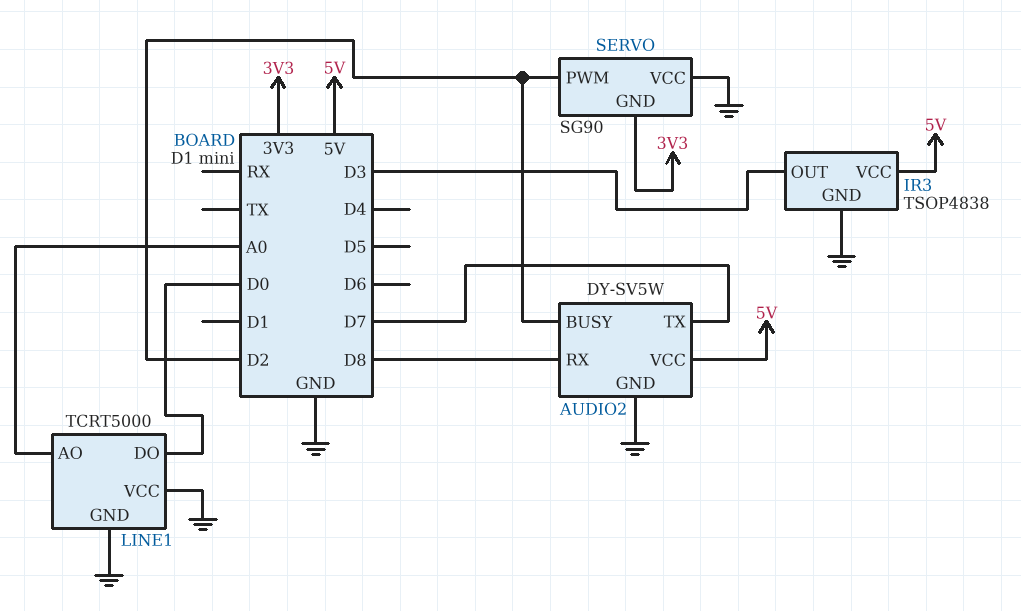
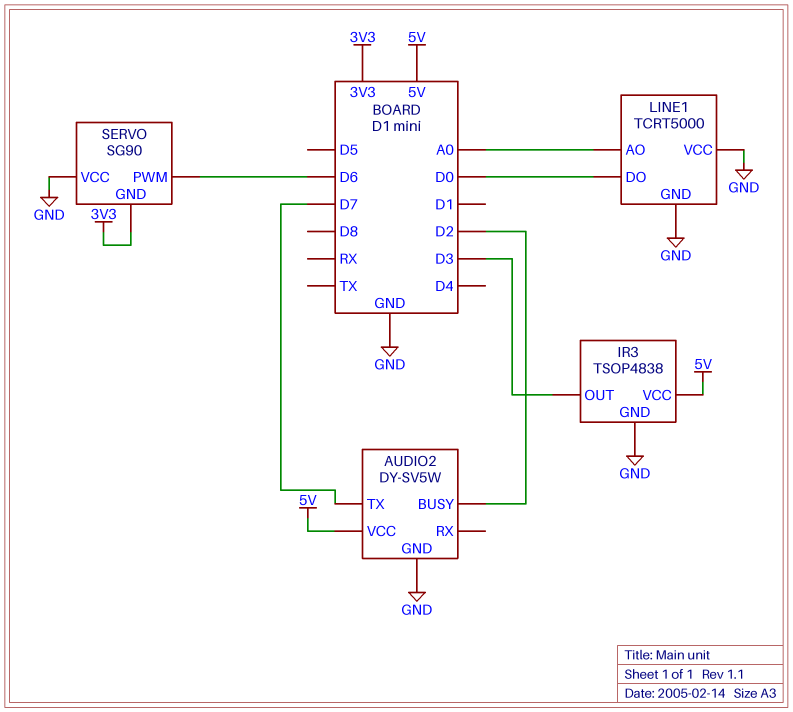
AUDIO2 pin RX: D8 -> none
SERVO pin PWM: D2 -> D6

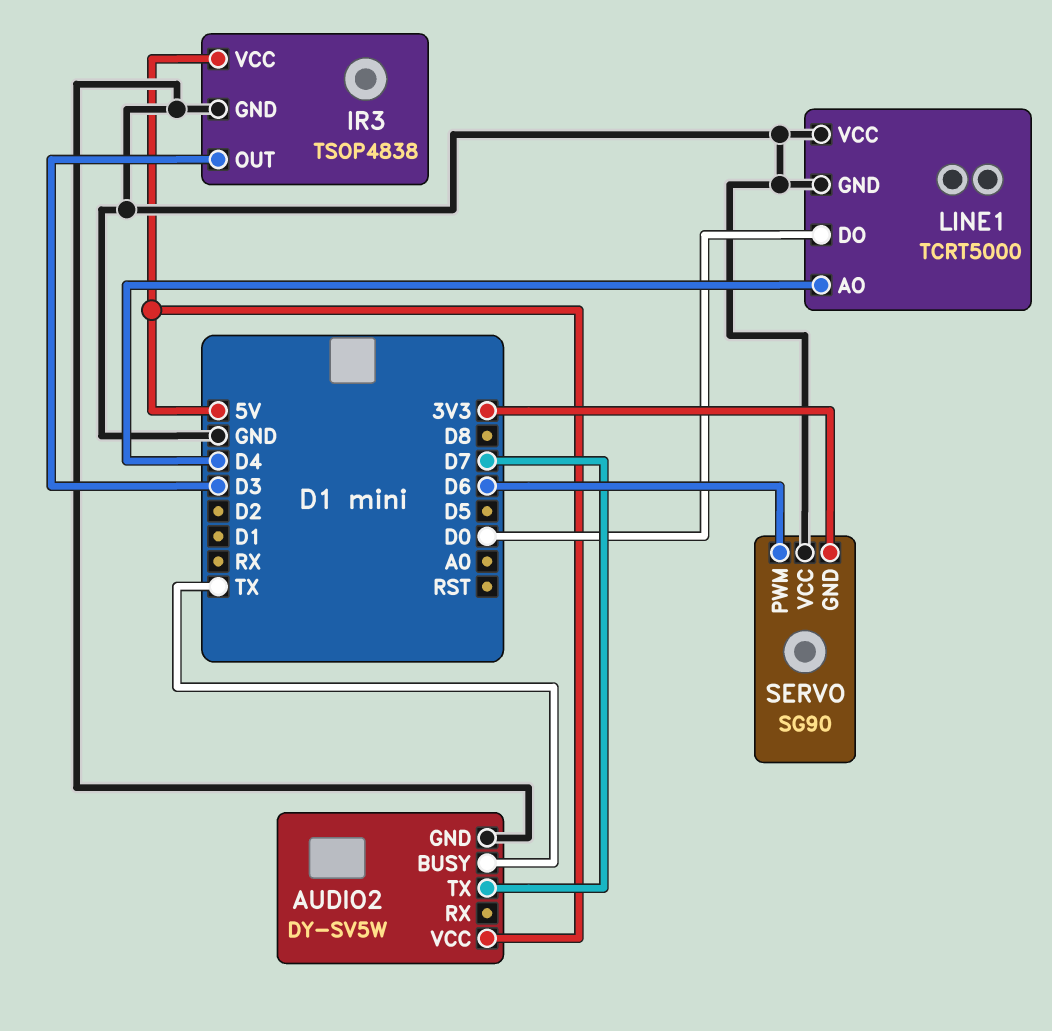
AUDIO2 pin BUSY: D2 -> TX
LINE1 pin AO: A0 -> D4

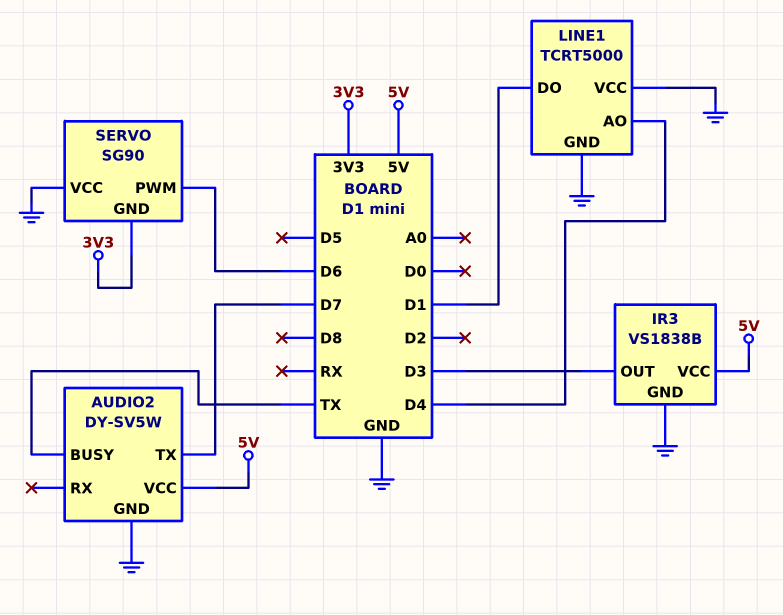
IR3: TSOP4838 -> VS1838B
LINE1 pin DO: D0 -> D1

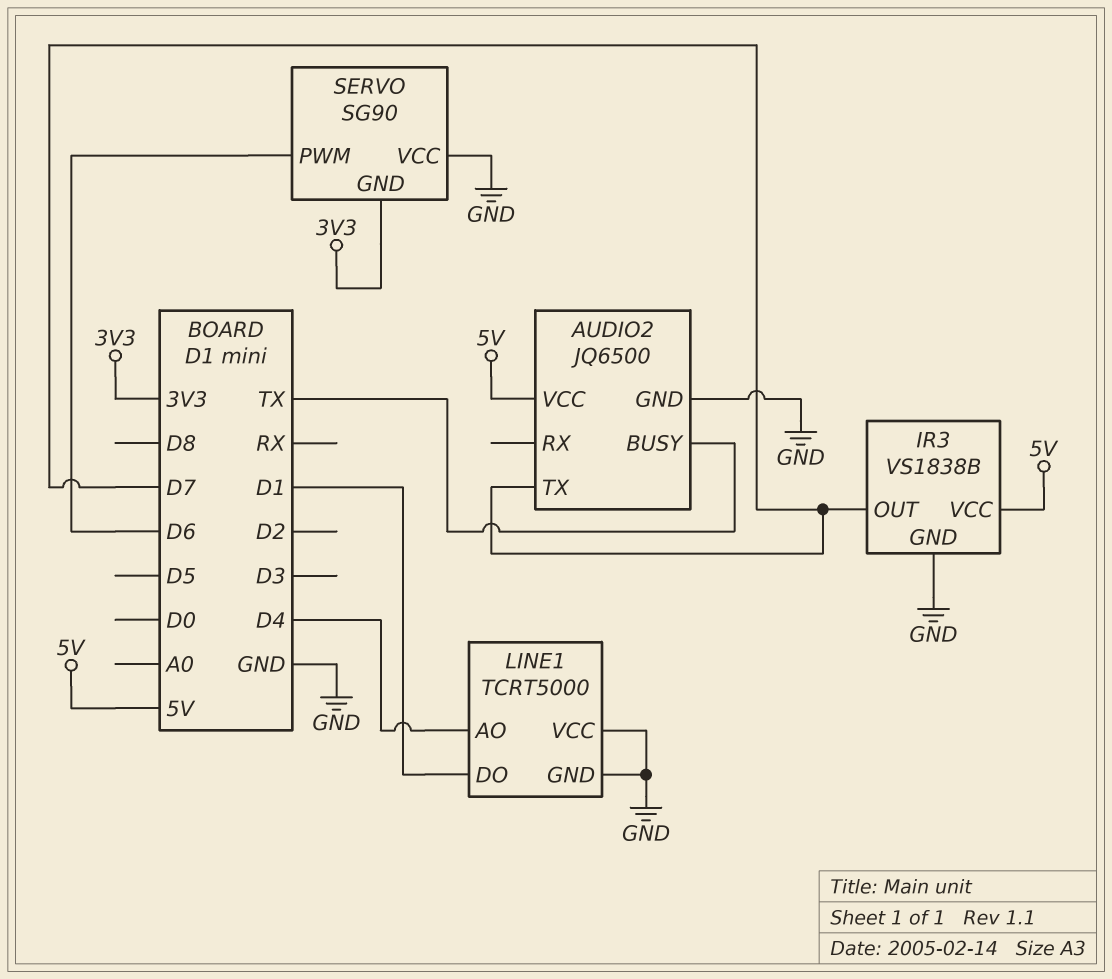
AUDIO2: DY-SV5W -> JQ6500
IR3 pin OUT: D3 -> D7

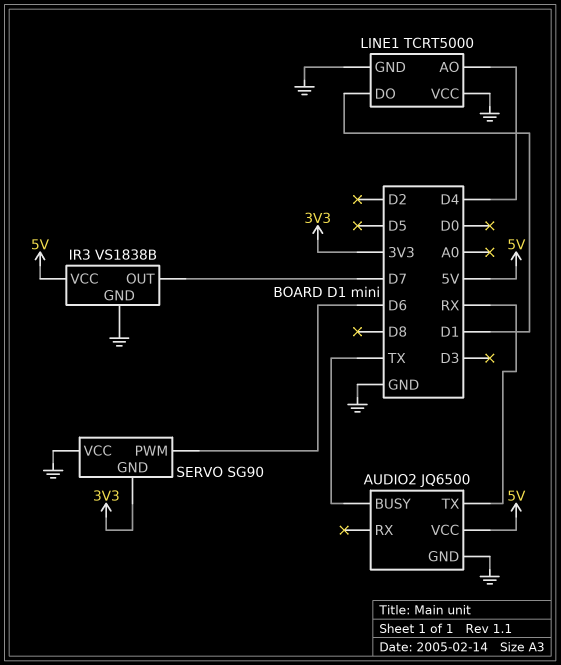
AUDIO2 pin TX: D7 -> RX

